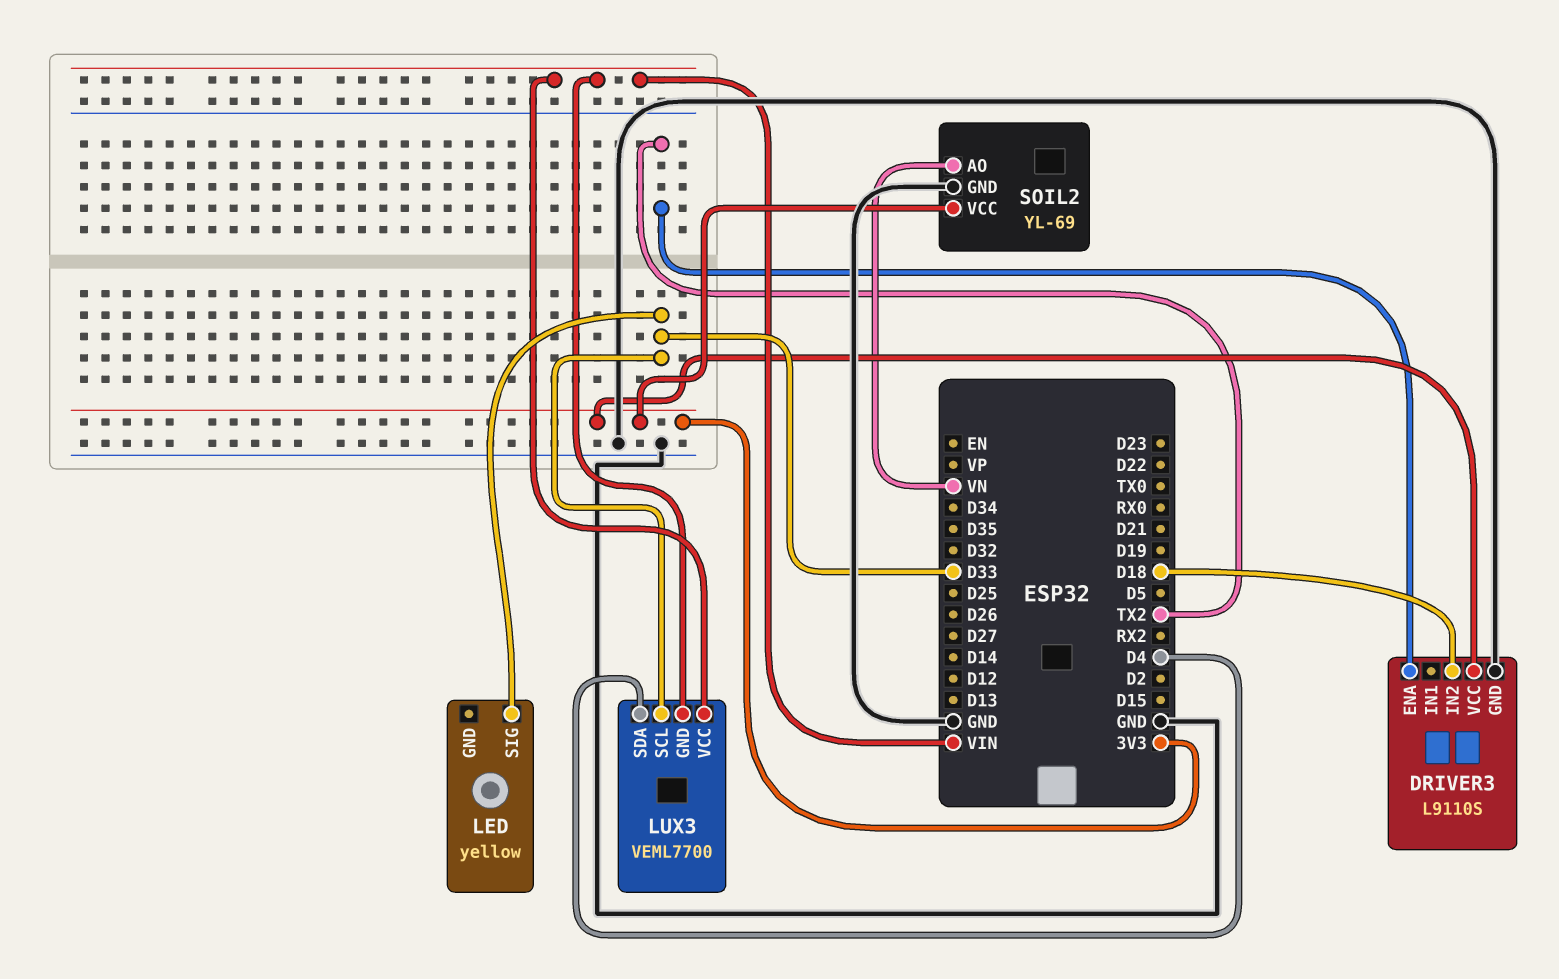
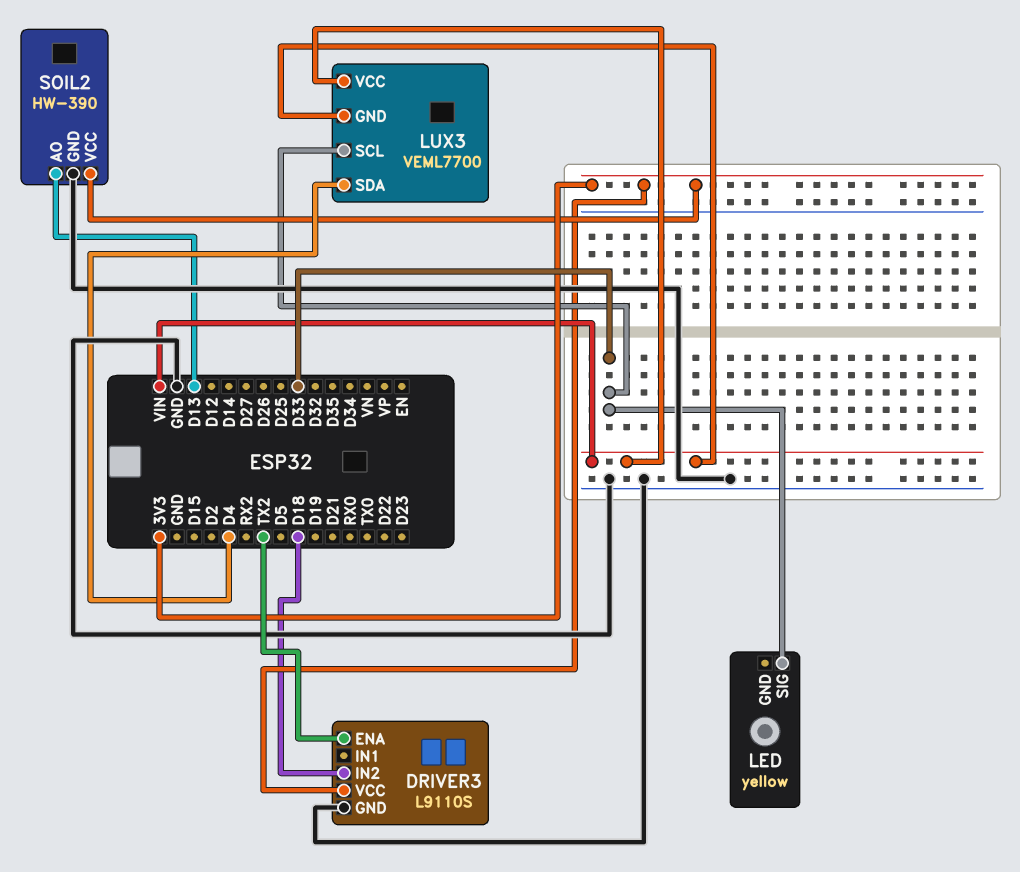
SOIL2: YL-69 -> HW-390
SOIL2 pin AO: VN -> D13

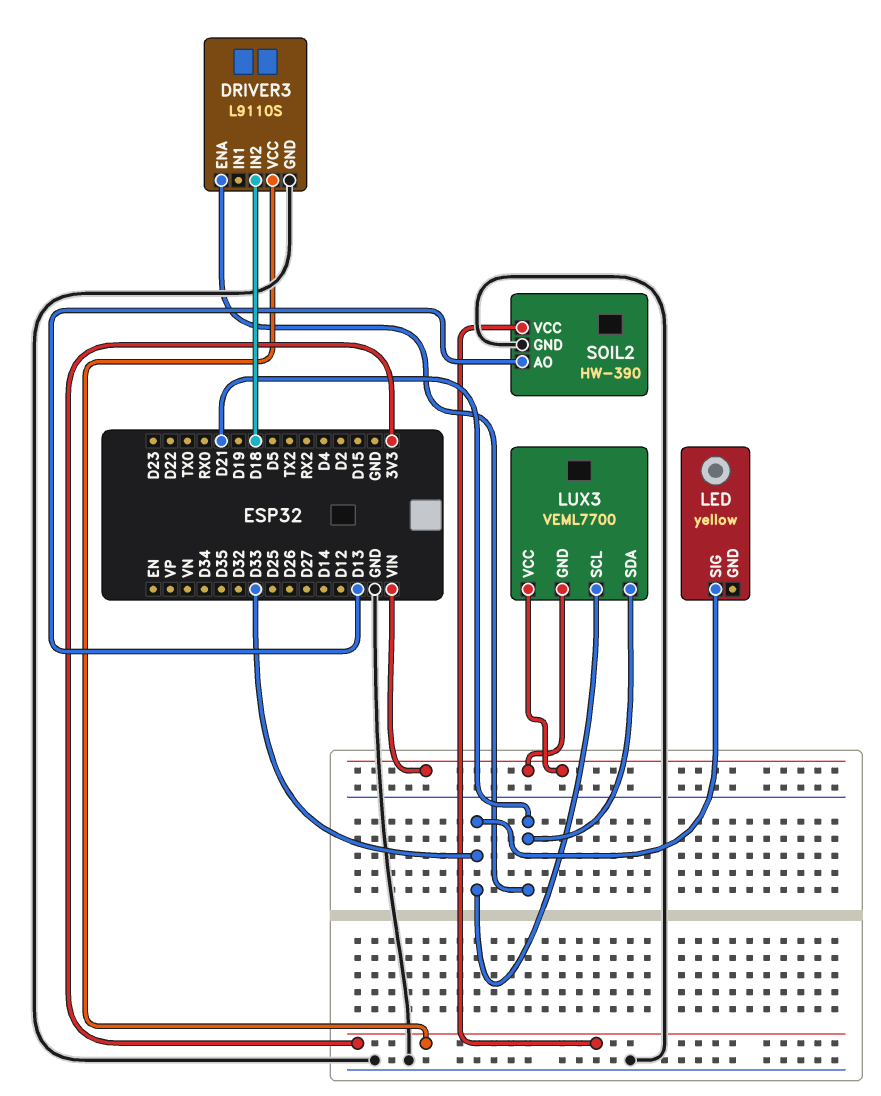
DRIVER3 pin ENA: TX2 -> D21
LUX3 pin SDA: D4 -> D21

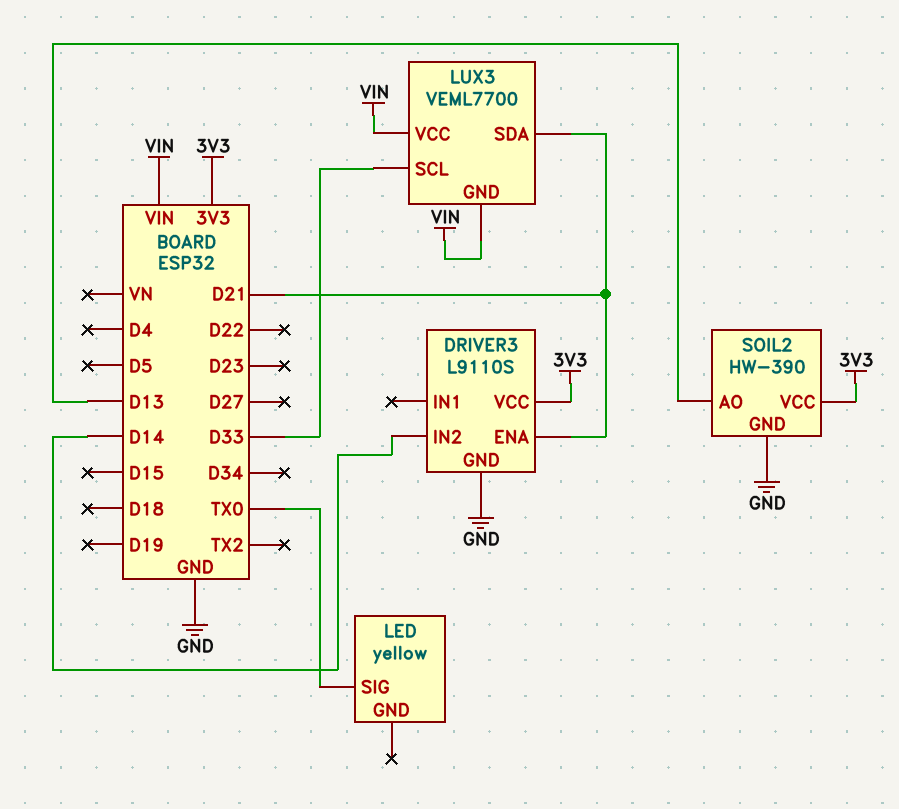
DRIVER3 pin IN2: D18 -> D14
LED pin SIG: D33 -> TX0

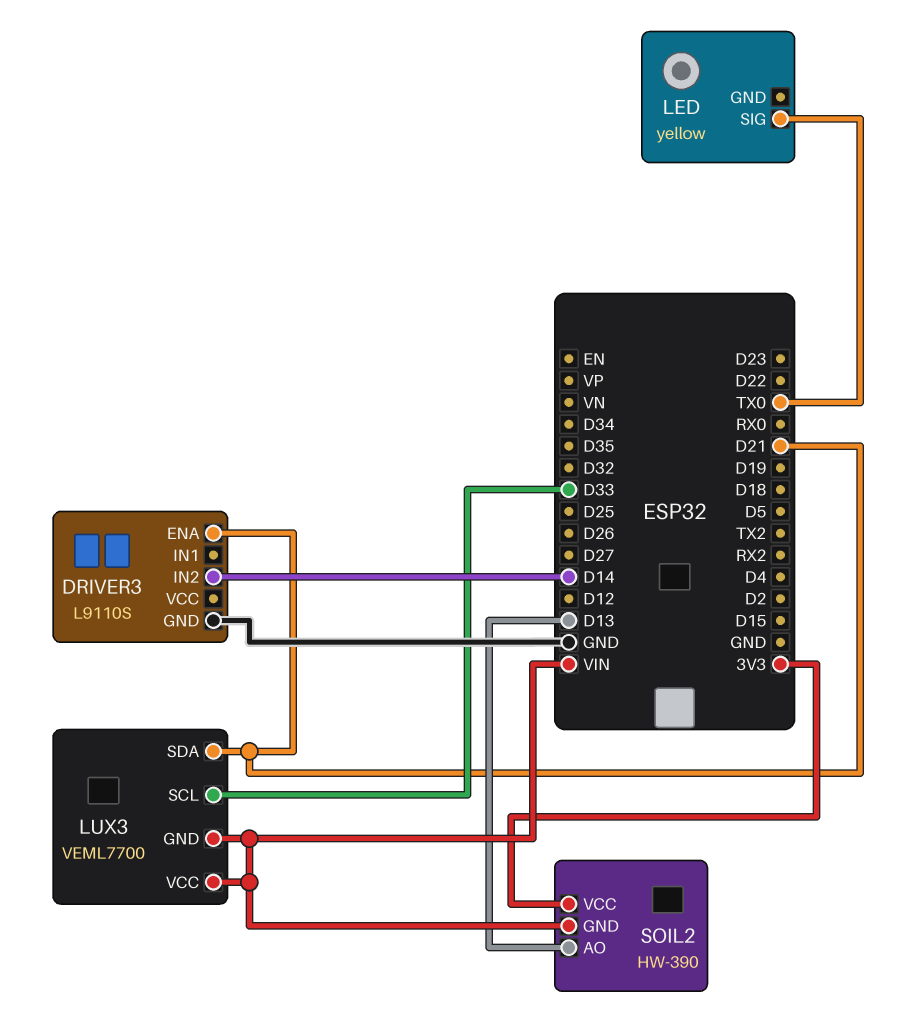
DRIVER3 pin VCC: 3V3 -> none
SOIL2 pin GND: GND -> VIN

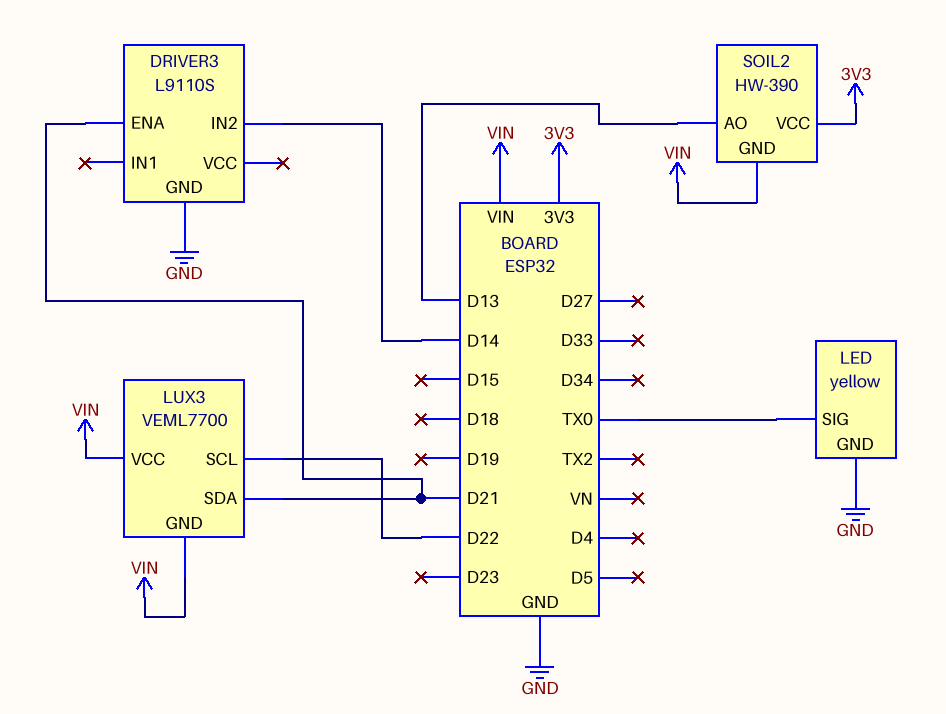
LED pin GND: none -> GND
LUX3 pin SCL: D33 -> D22

